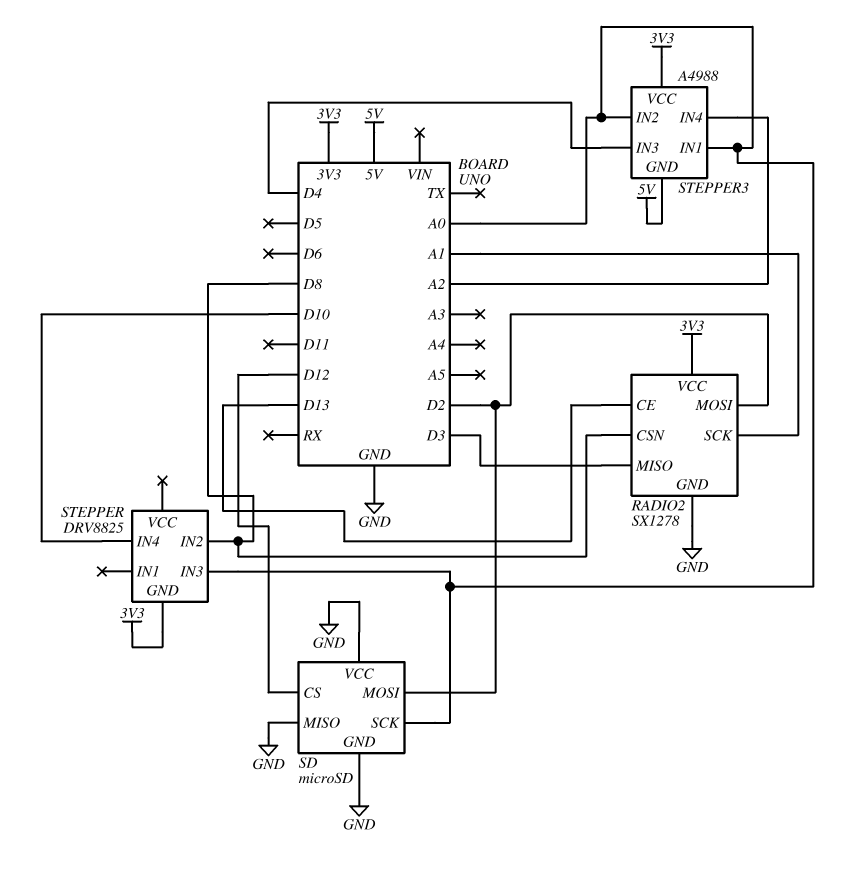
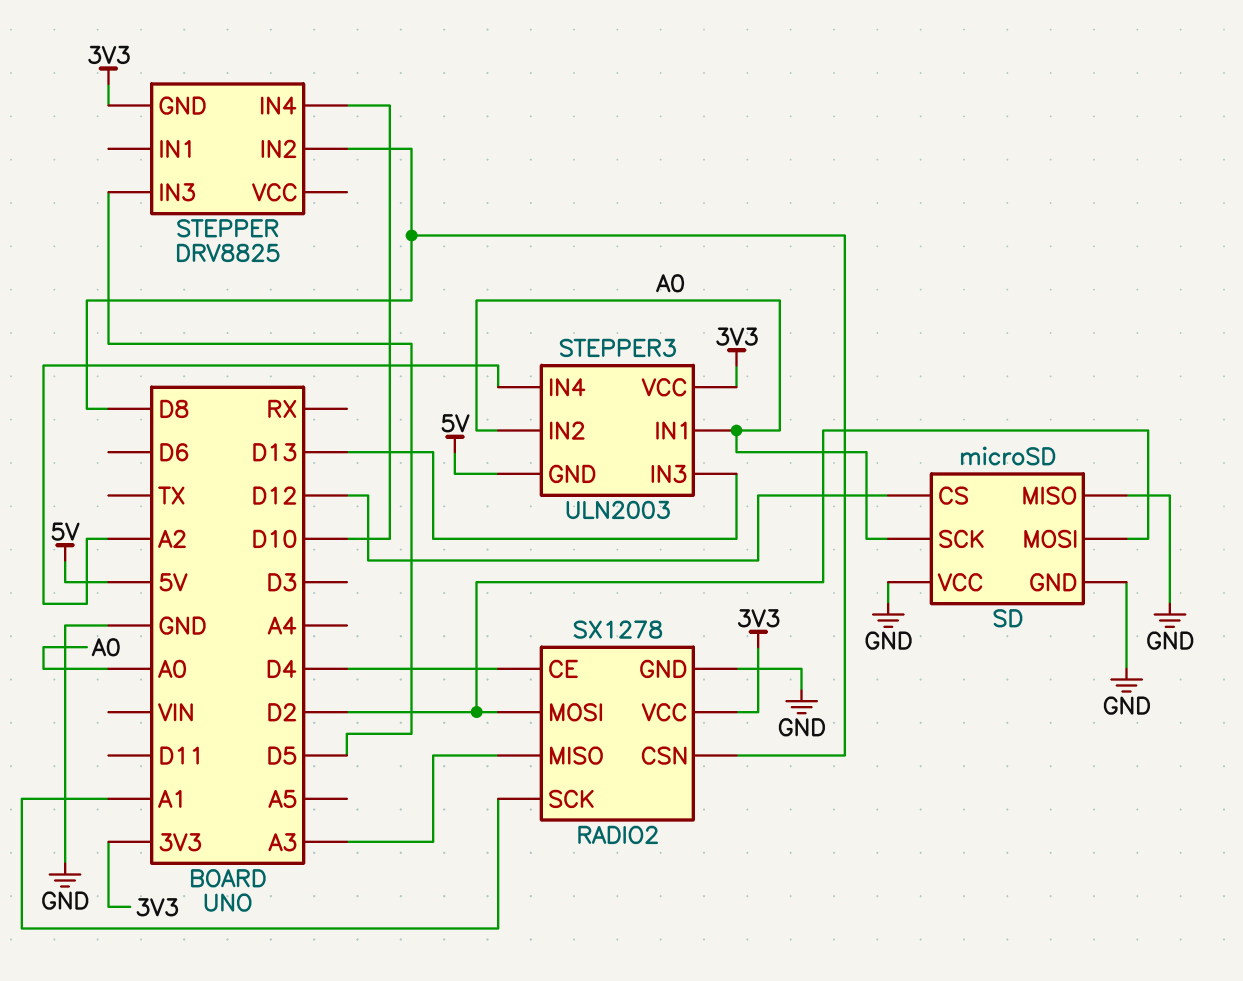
RADIO2 pin CE: D13 -> D4
RADIO2 pin MISO: D3 -> A3
STEPPER pin IN3: A0 -> D5
STEPPER3: A4988 -> ULN2003
STEPPER3 pin IN3: D4 -> D13

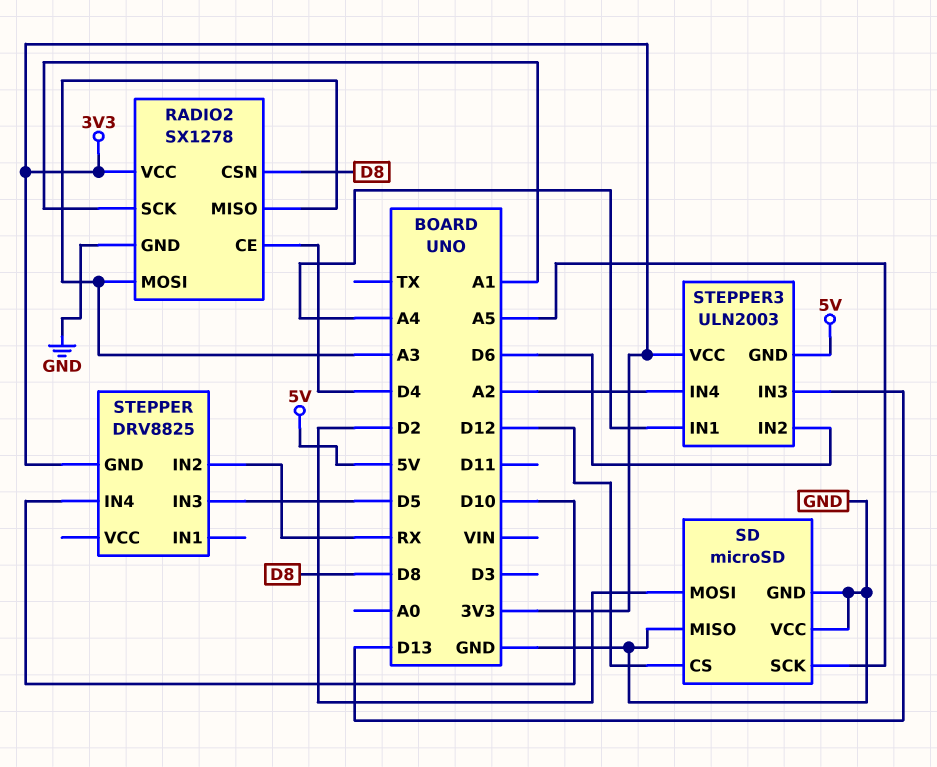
RADIO2 pin MOSI: D2 -> A3
SD pin SCK: A0 -> A5
STEPPER pin IN2: D8 -> RX
STEPPER3 pin IN1: A0 -> A4
STEPPER3 pin IN2: A0 -> D6

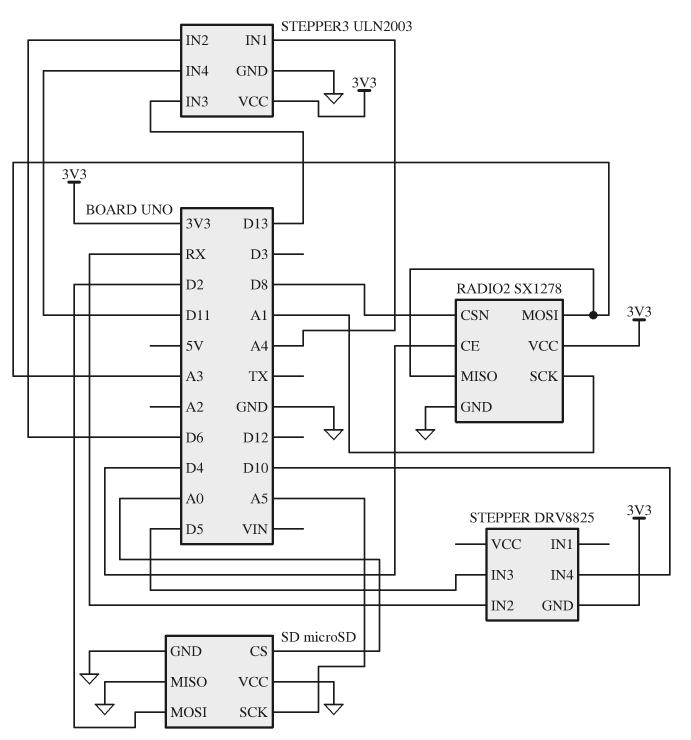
SD pin CS: D12 -> A0
STEPPER3 pin GND: 5V -> GND
STEPPER3 pin IN4: A2 -> D11

